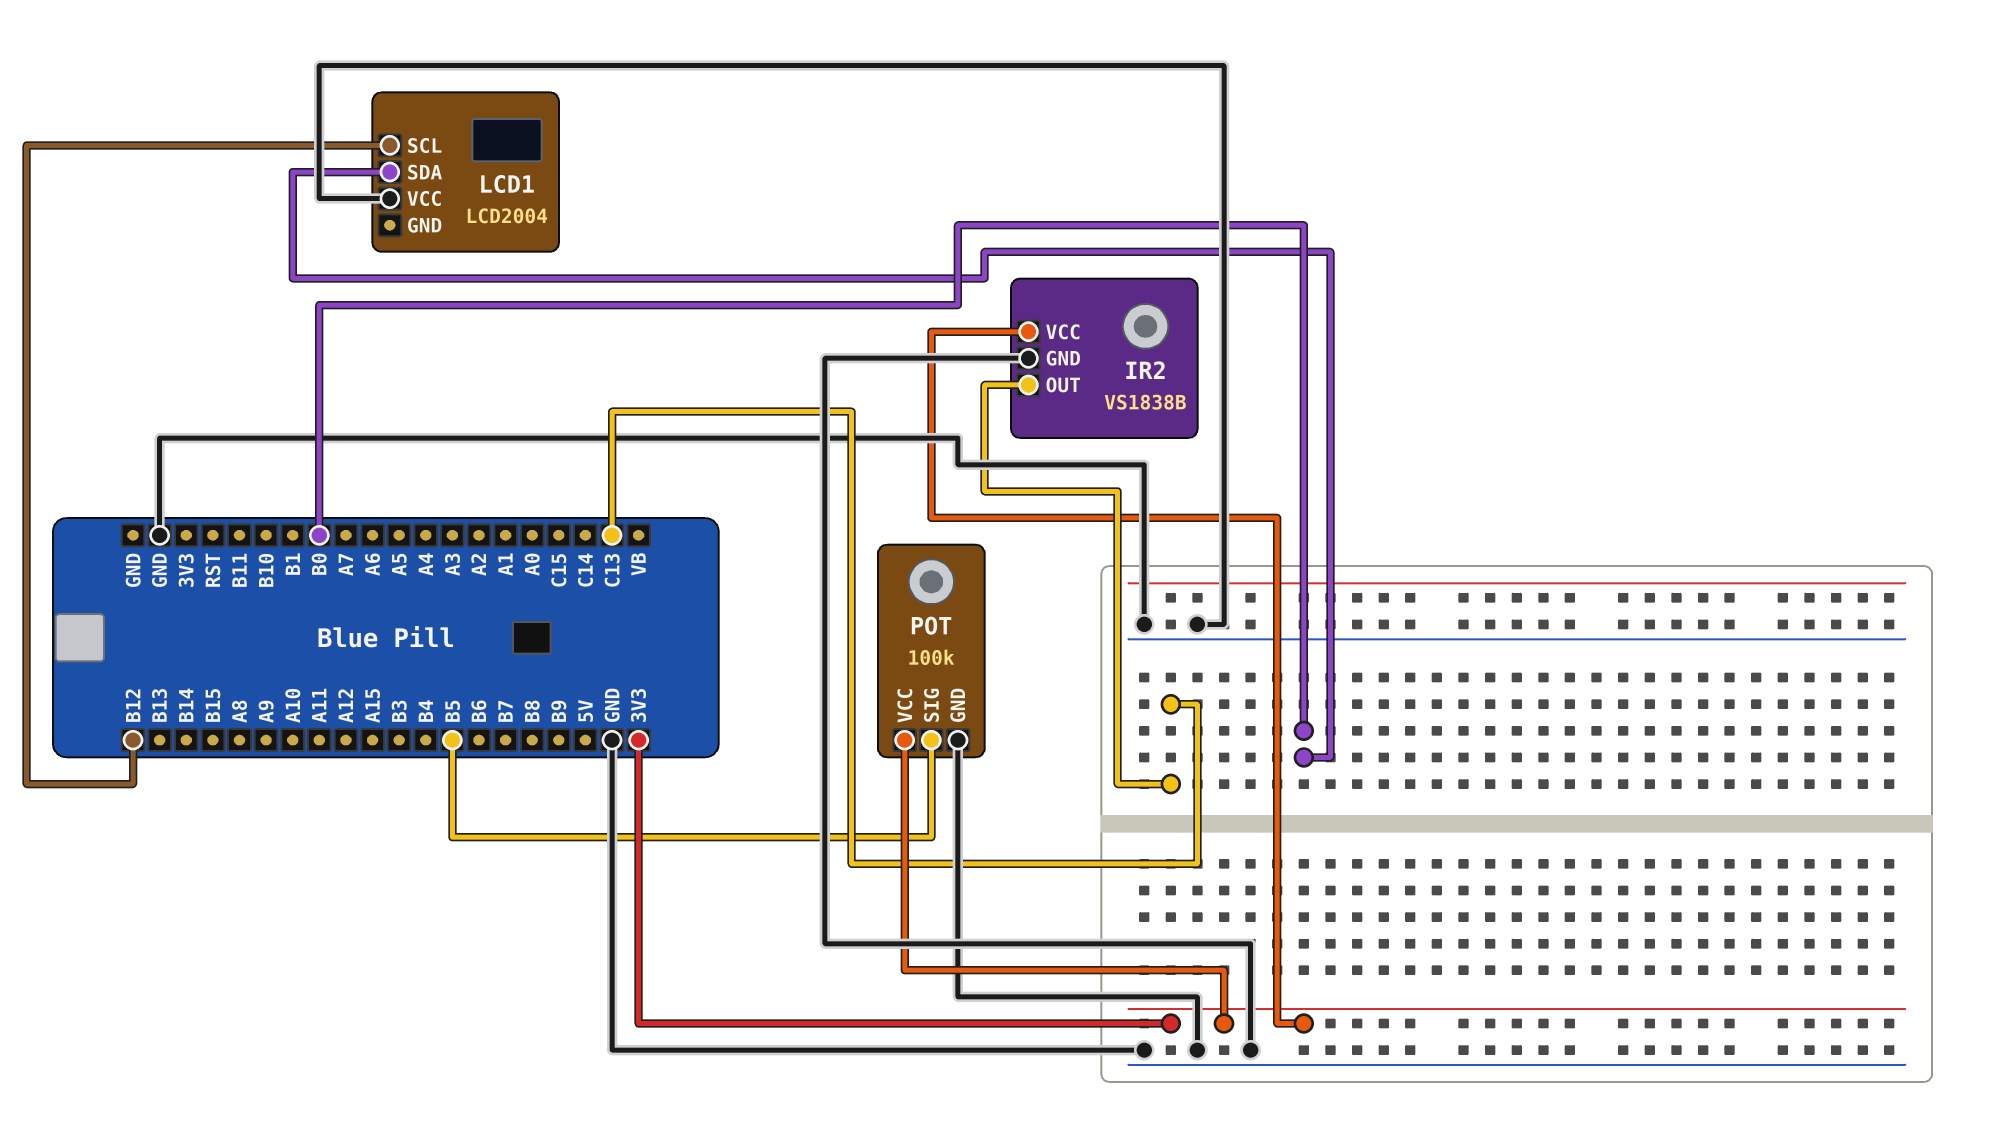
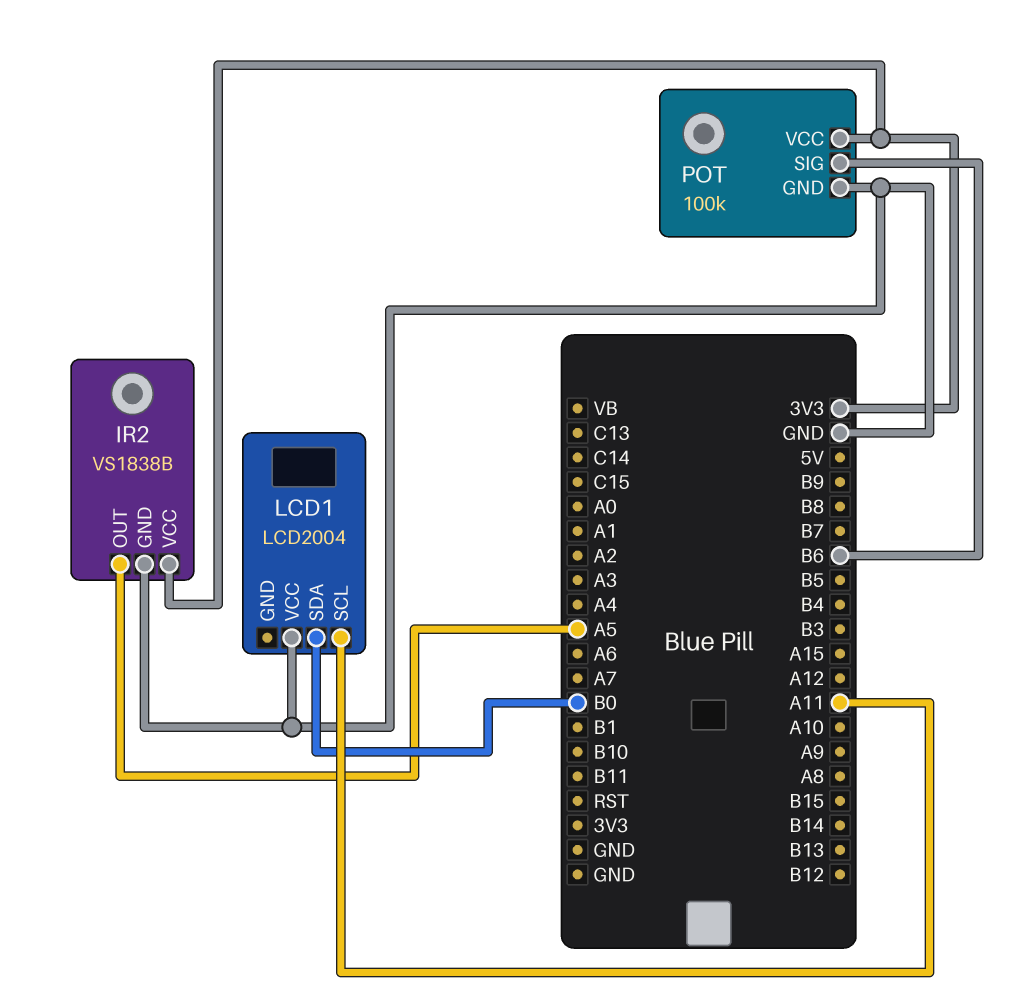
IR2 pin OUT: C13 -> A5
LCD1 pin SCL: B12 -> A11
POT pin SIG: B5 -> B6

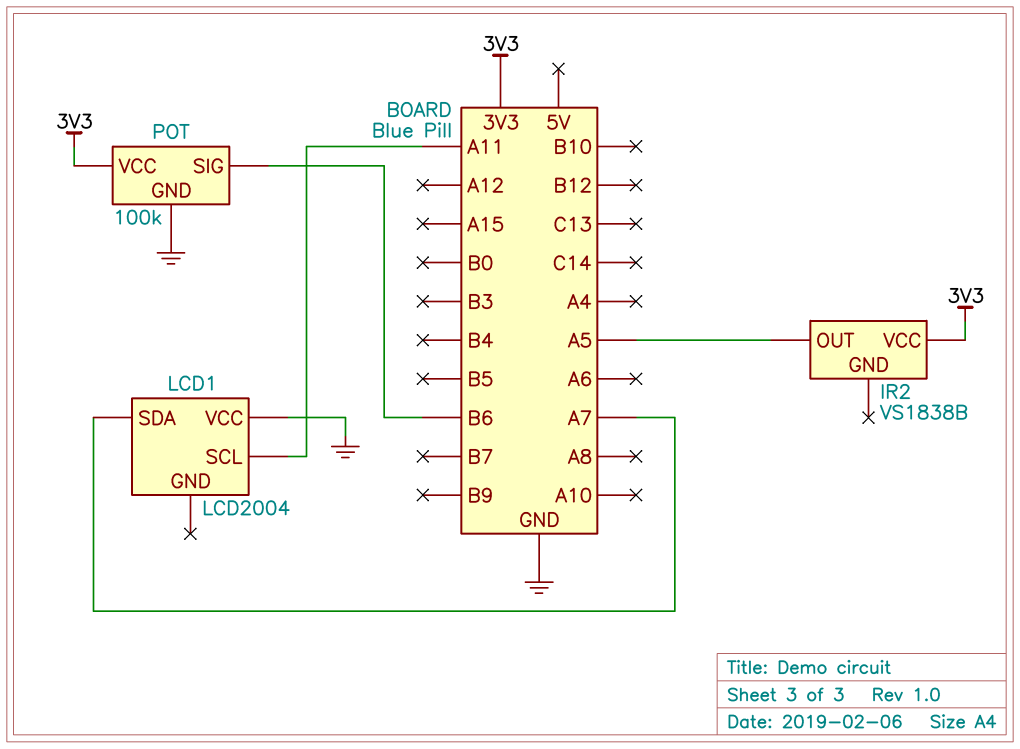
IR2 pin GND: GND -> none
LCD1 pin SDA: B0 -> A7

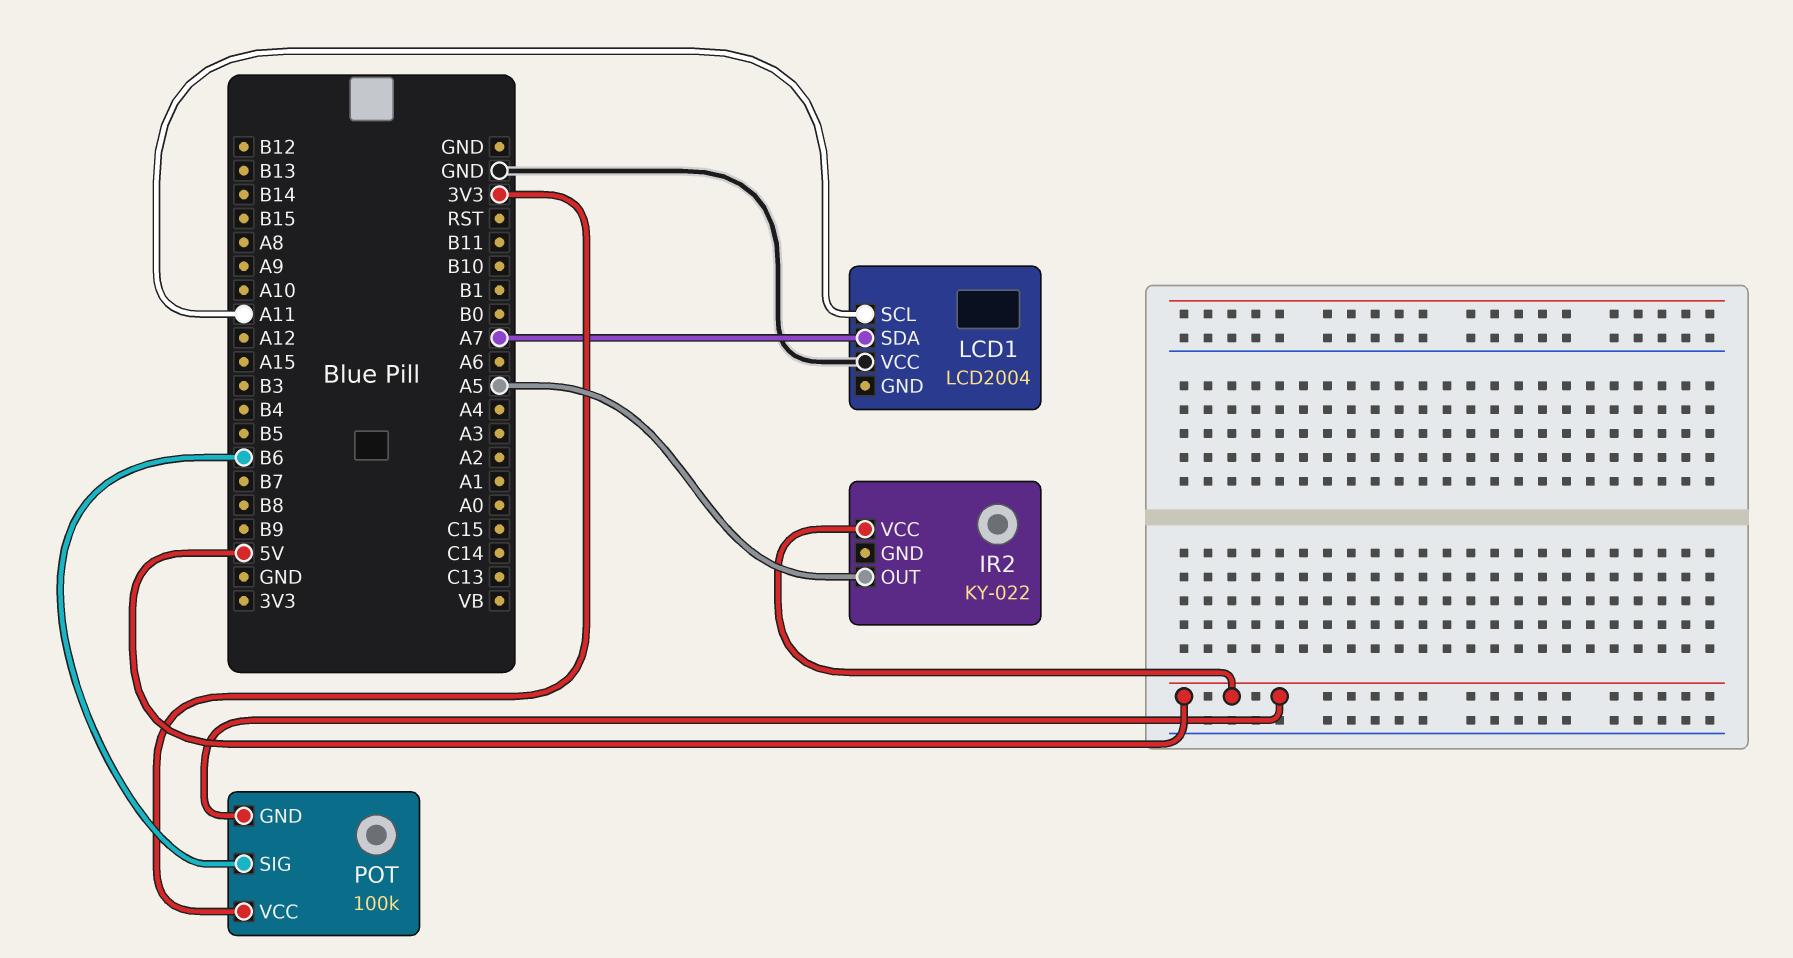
IR2: VS1838B -> KY-022
IR2 pin VCC: 3V3 -> 5V
POT pin GND: GND -> 5V

